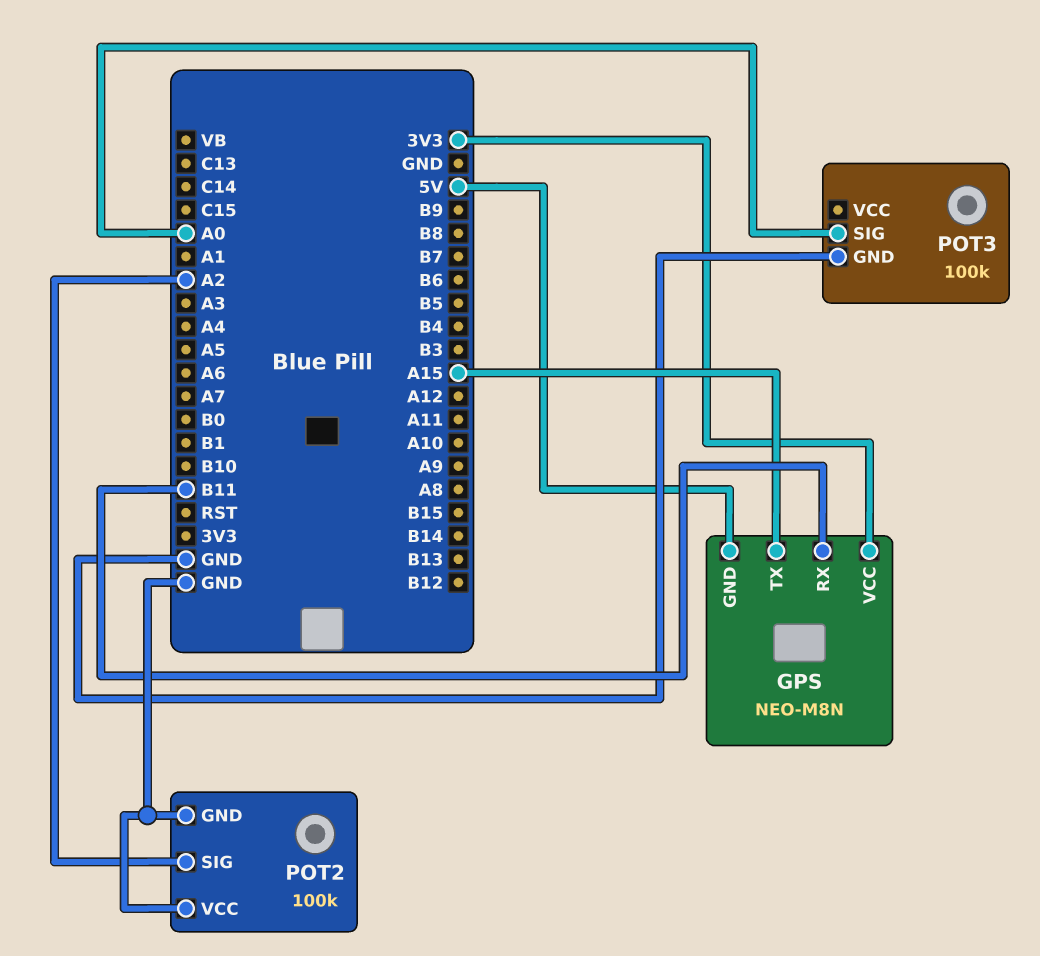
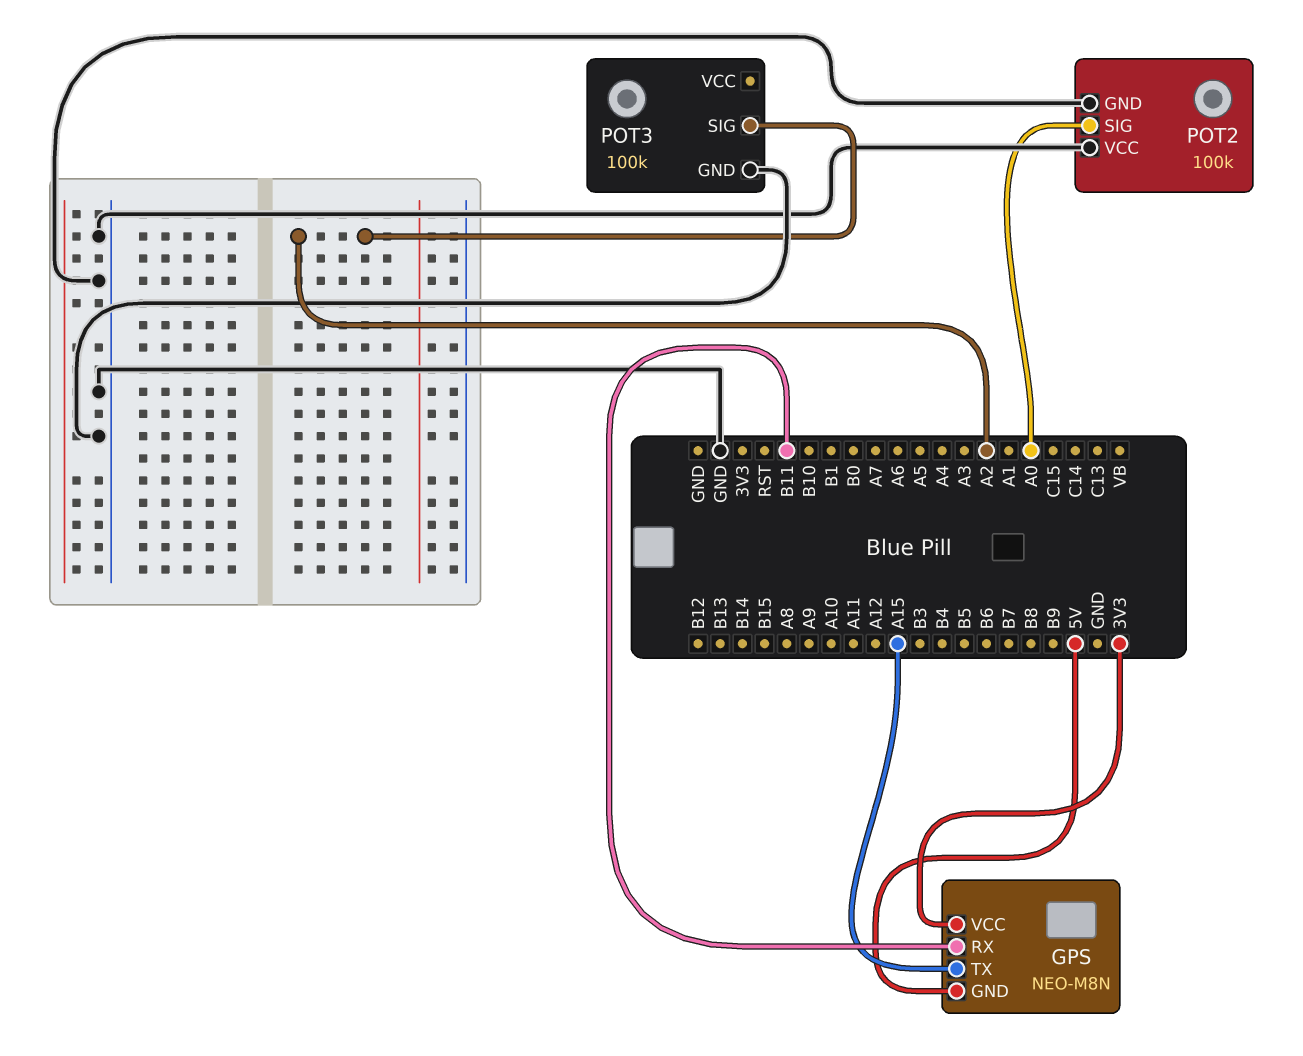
POT2 pin SIG: A2 -> A0
POT3 pin SIG: A0 -> A2

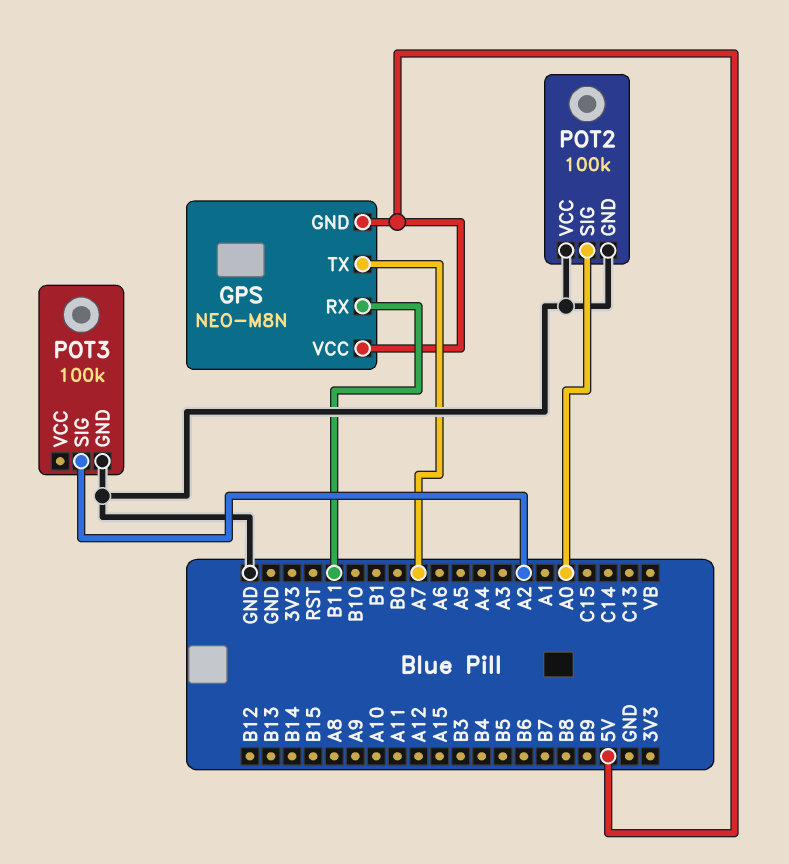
GPS pin TX: A15 -> A7
GPS pin VCC: 3V3 -> 5V

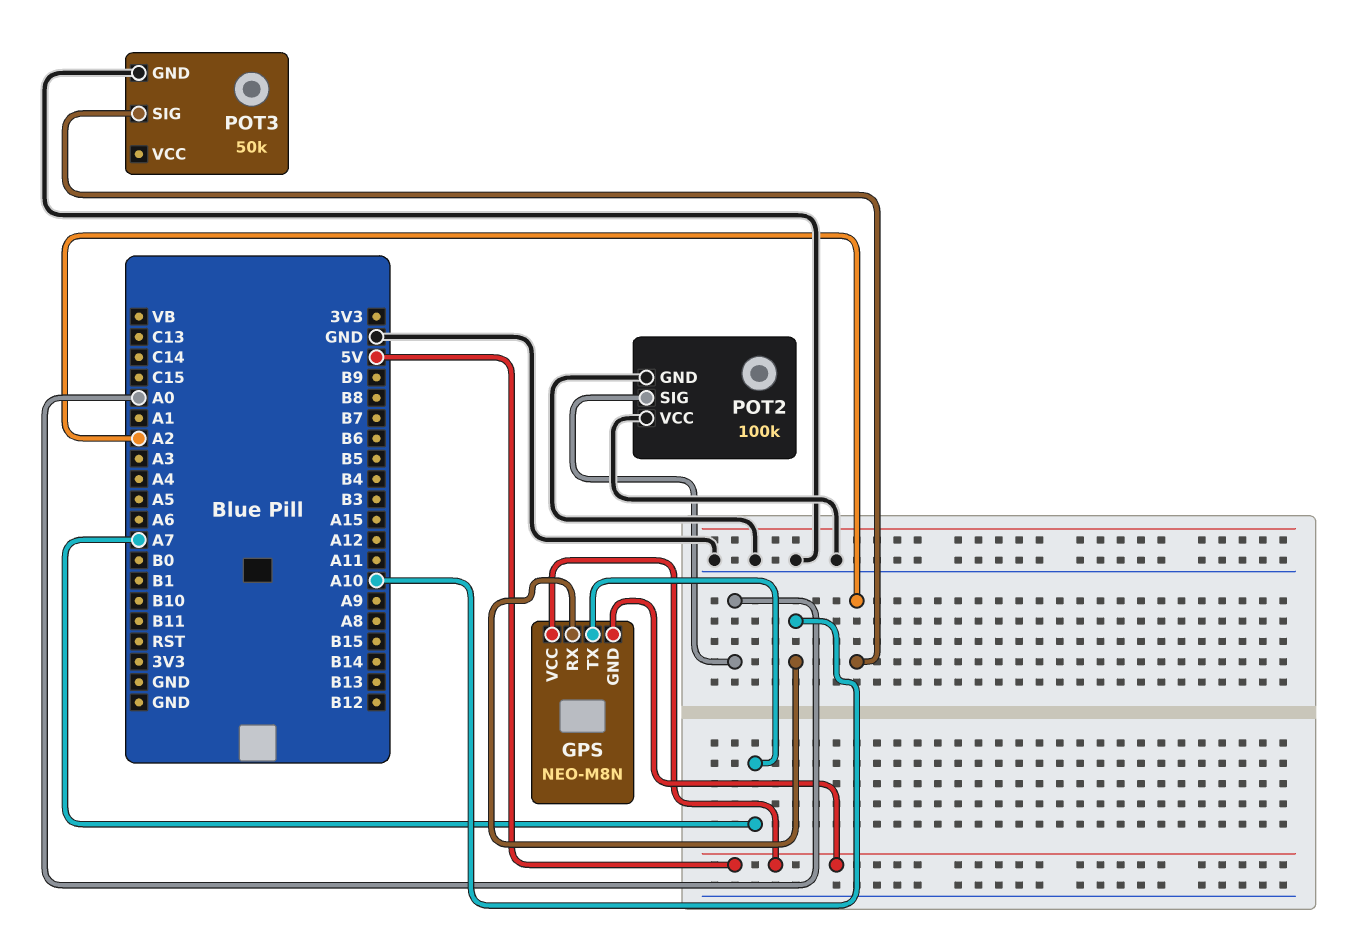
GPS pin RX: B11 -> A10
POT3: 100k -> 50k

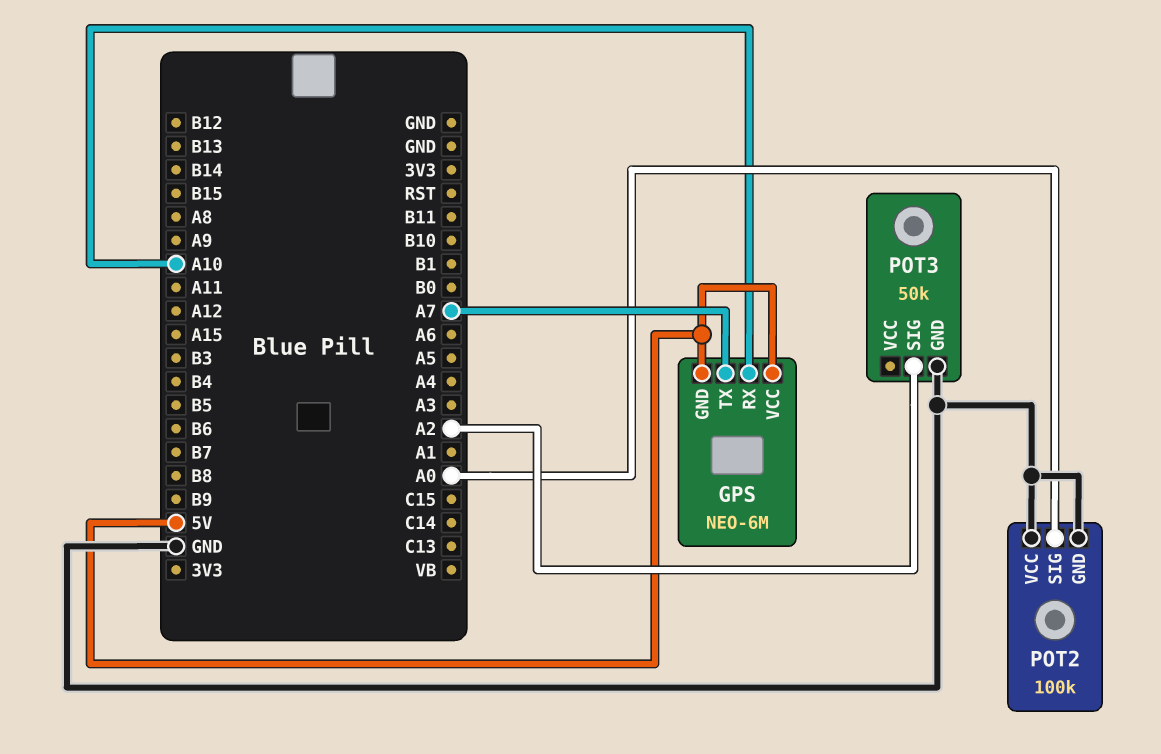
GPS: NEO-M8N -> NEO-6M

